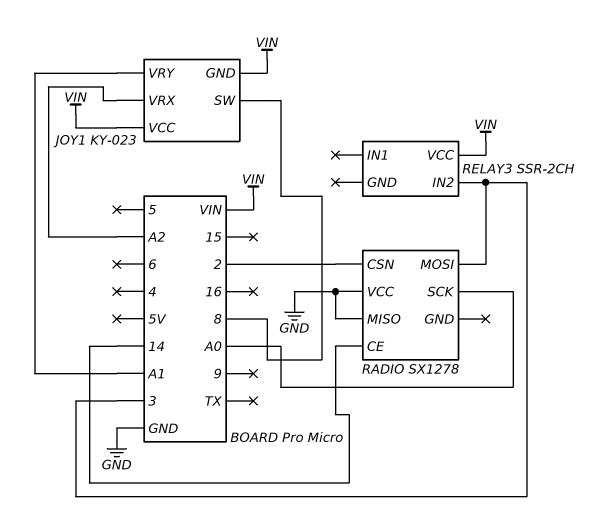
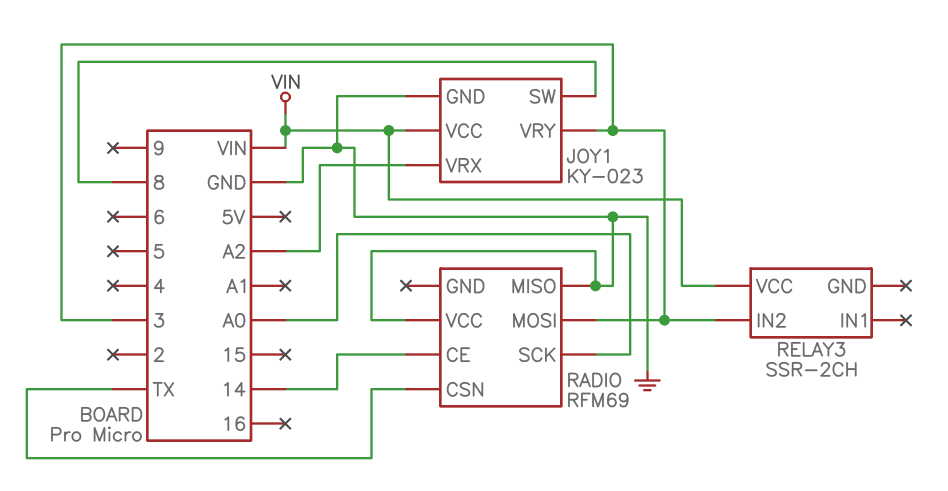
JOY1 pin GND: VIN -> GND
JOY1 pin VRY: A1 -> 3
RADIO: SX1278 -> RFM69
RADIO pin CSN: 2 -> TX

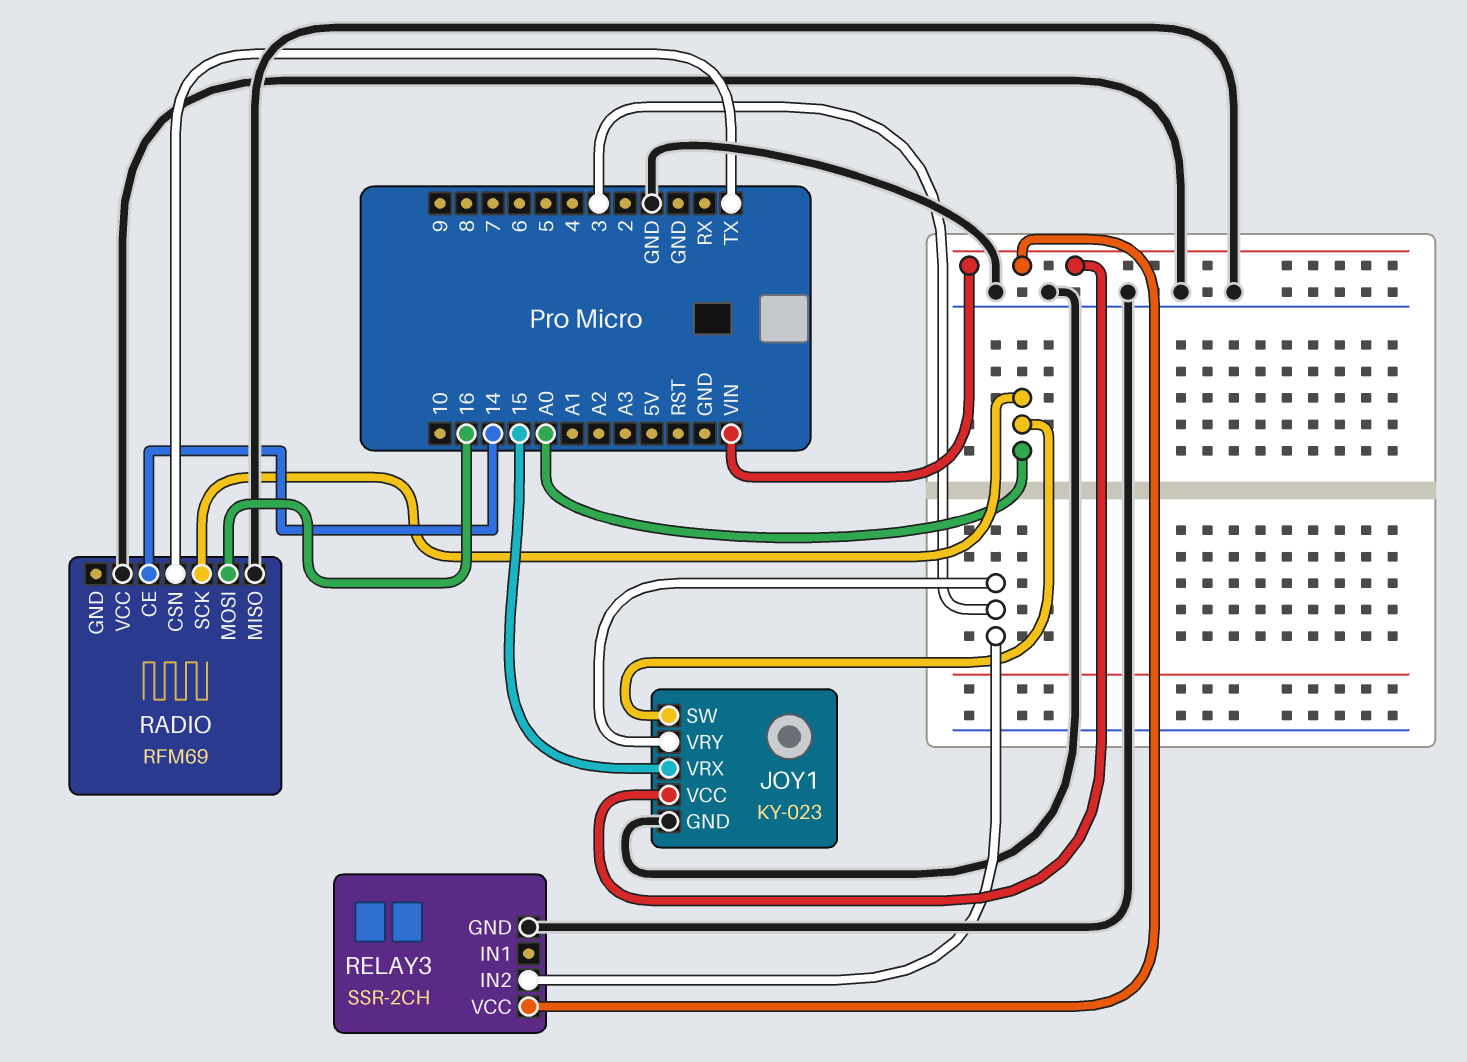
JOY1 pin SW: 8 -> A0
JOY1 pin VRX: A2 -> 15
RADIO pin MOSI: 3 -> 16
RELAY3 pin GND: none -> GND

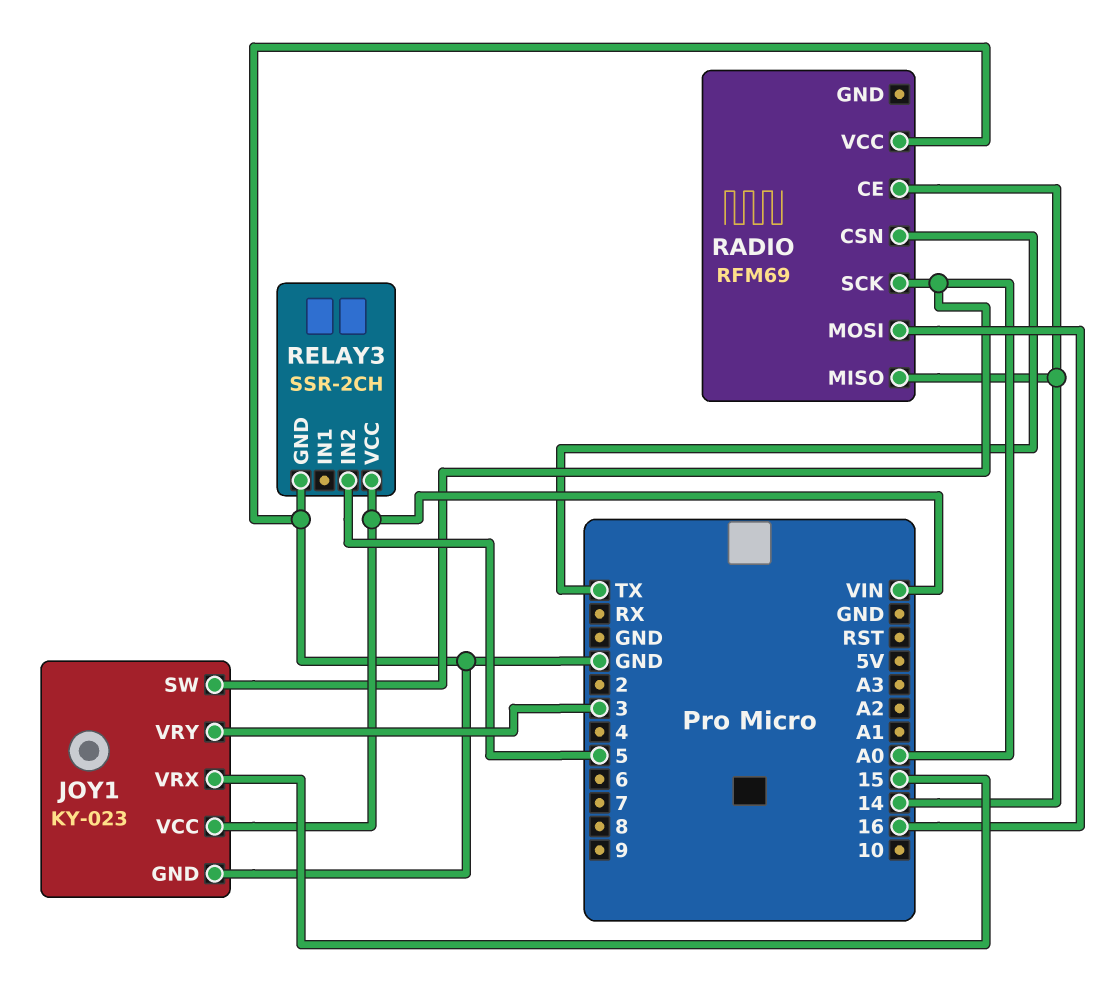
RADIO pin MISO: GND -> 14
RELAY3 pin IN2: 3 -> 5

